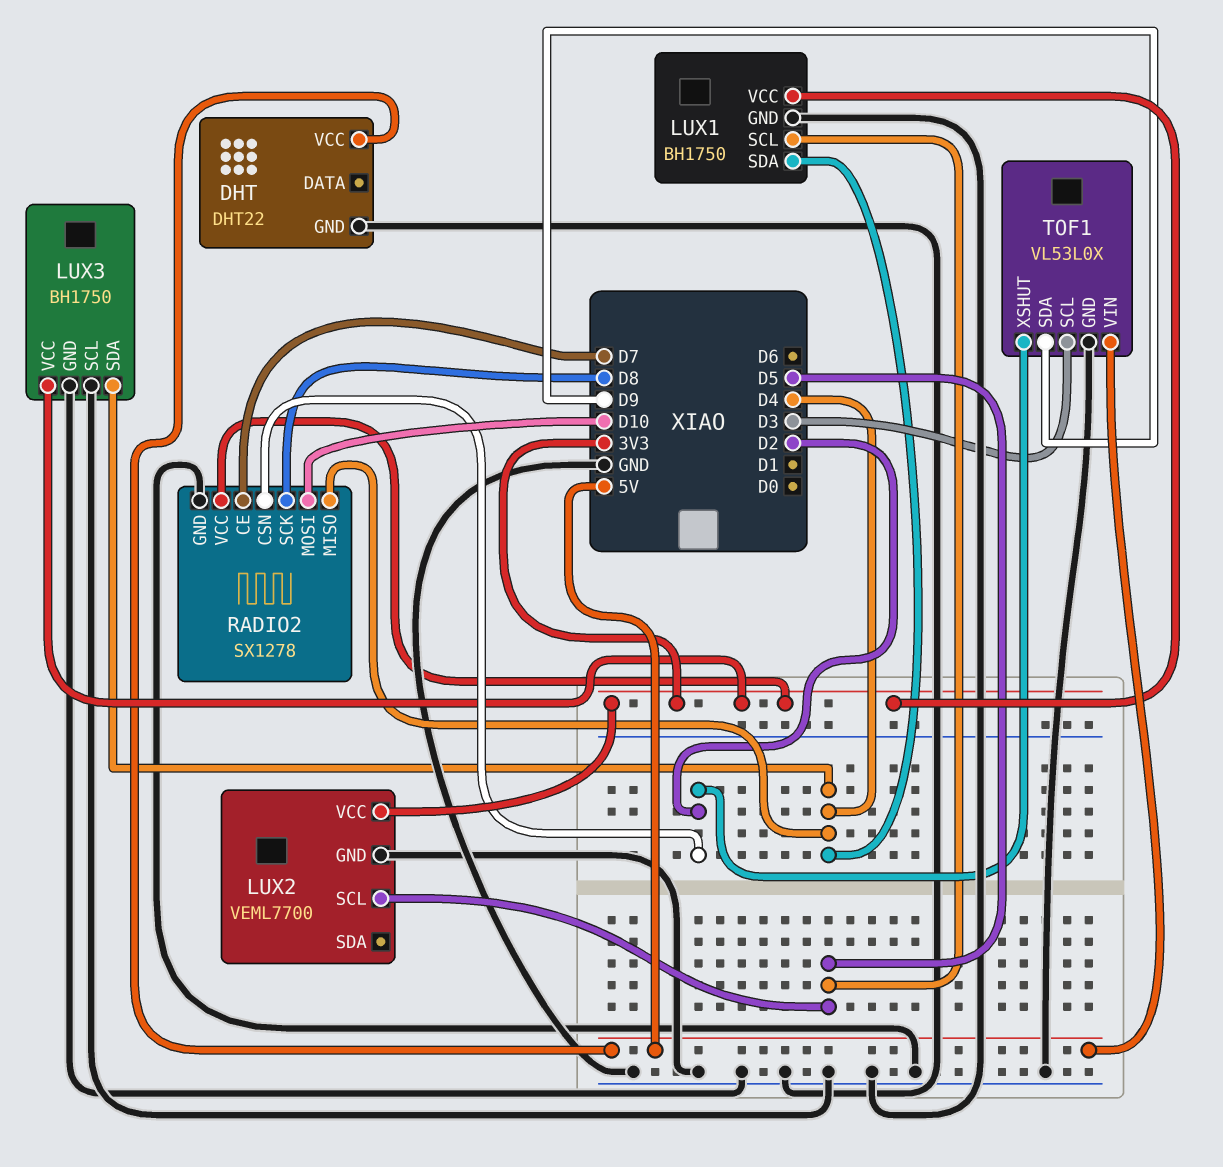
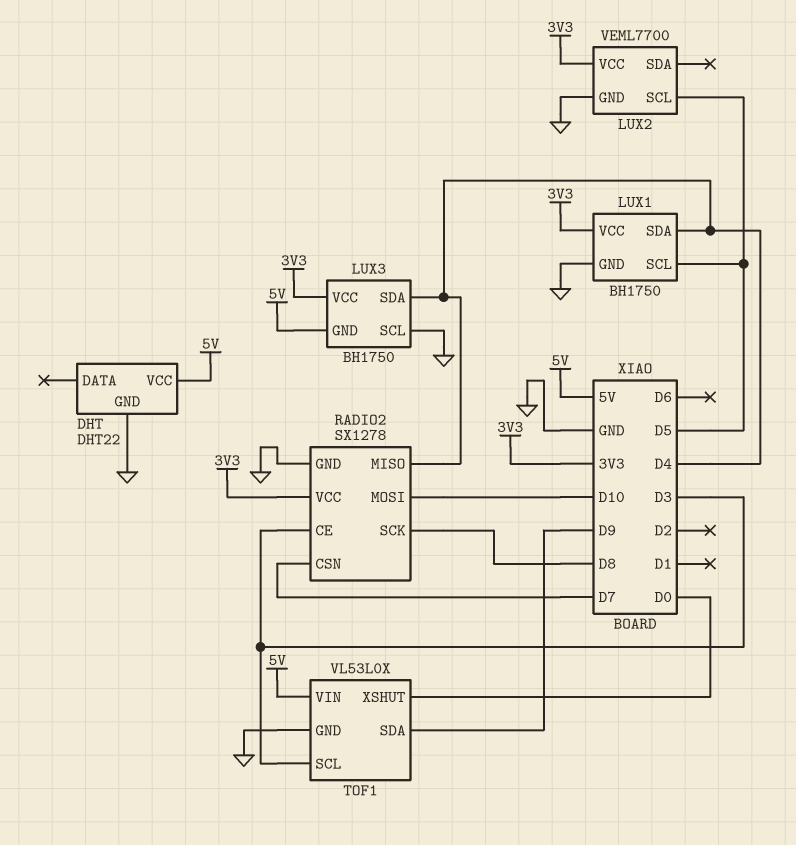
LUX3 pin GND: GND -> 5V
RADIO2 pin CE: D7 -> D3
RADIO2 pin CSN: D2 -> D7
TOF1 pin XSHUT: D2 -> D0

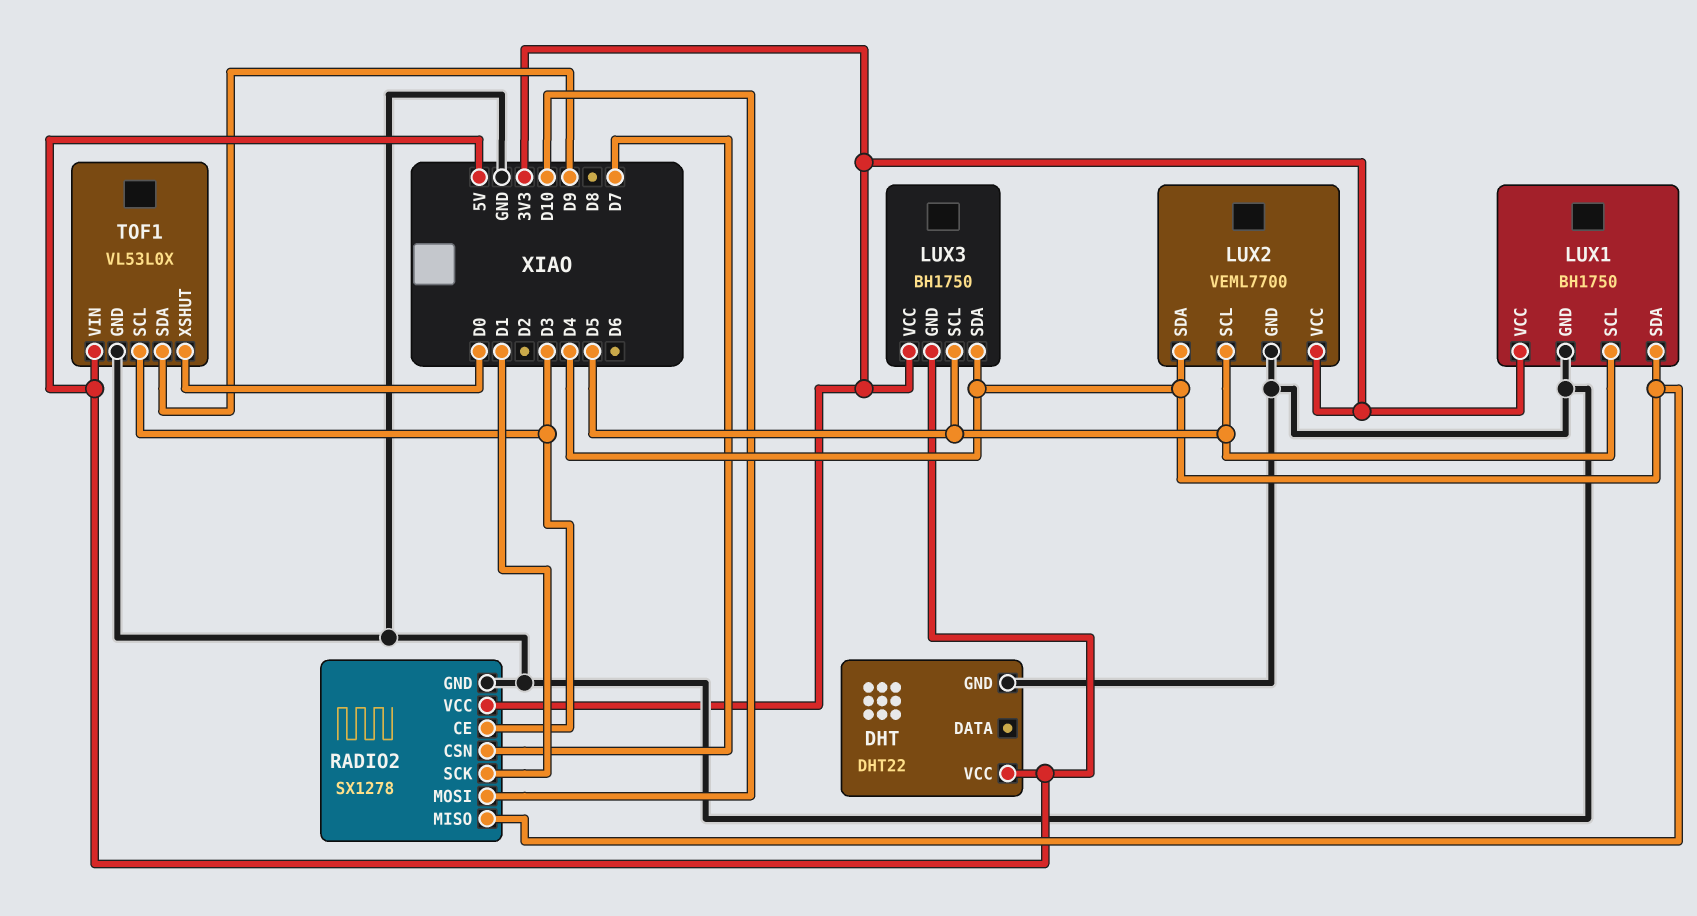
LUX2 pin SDA: none -> D4
LUX3 pin SCL: GND -> D5
RADIO2 pin SCK: D8 -> D1

